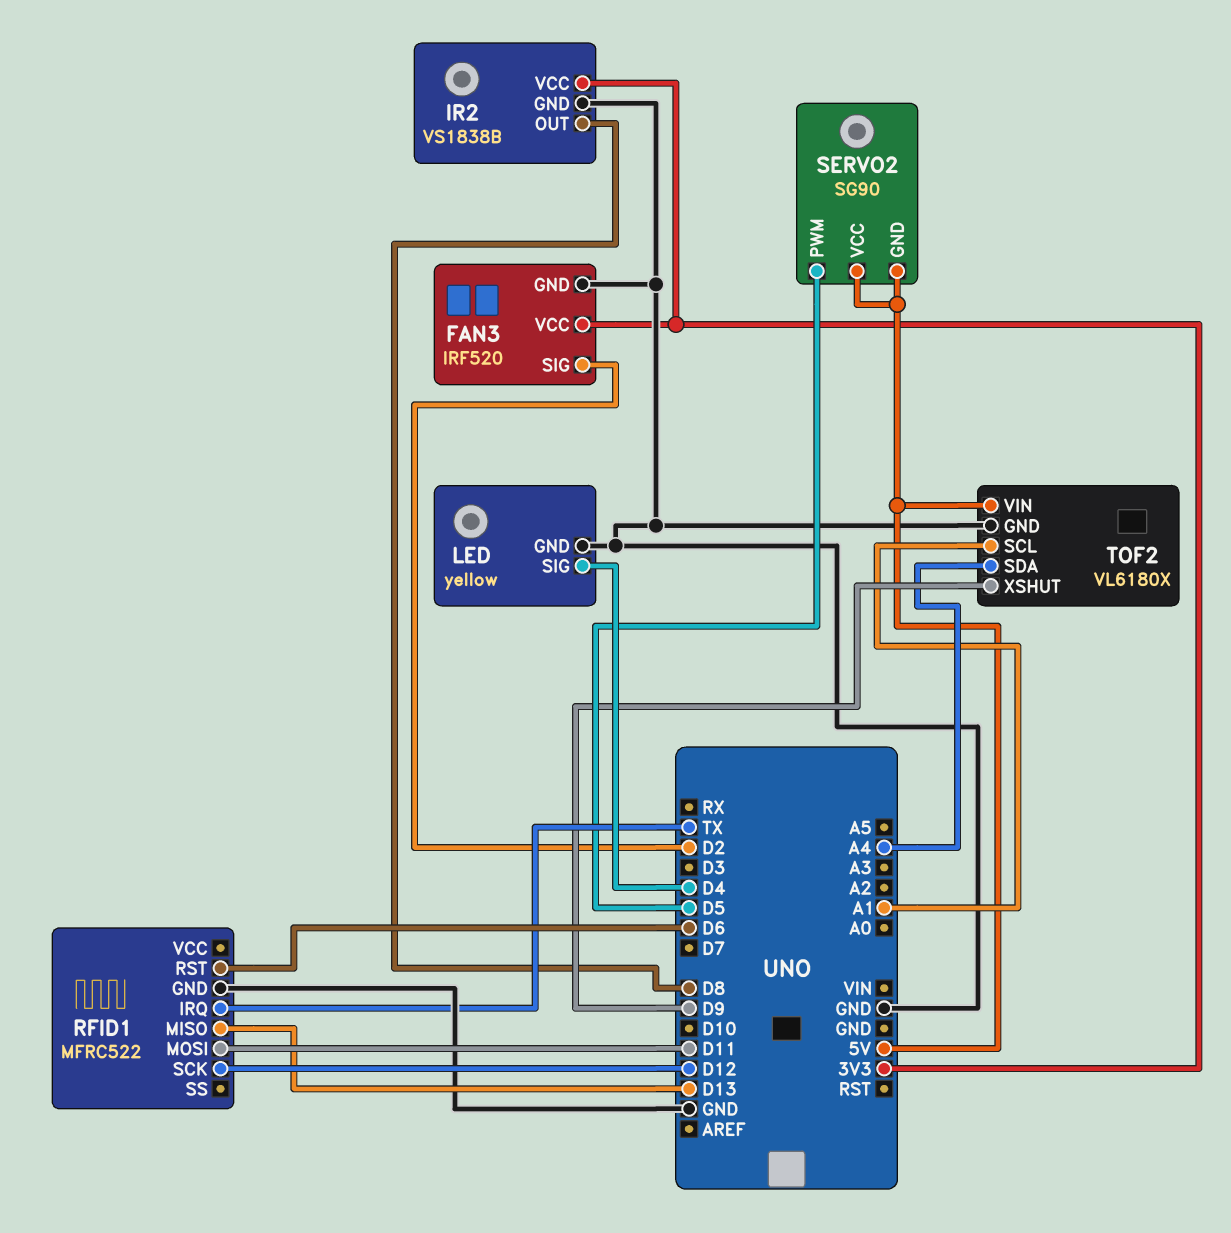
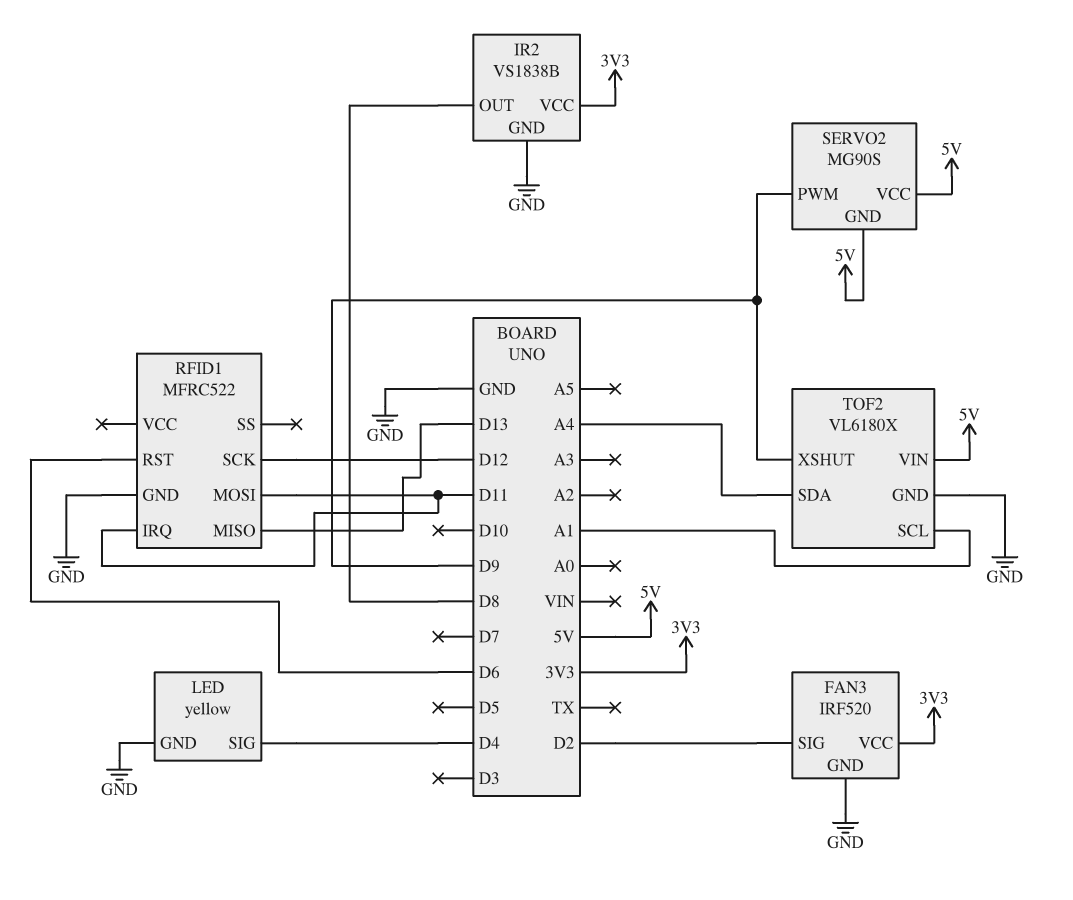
RFID1 pin IRQ: TX -> D11
SERVO2: SG90 -> MG90S
SERVO2 pin PWM: D5 -> D9

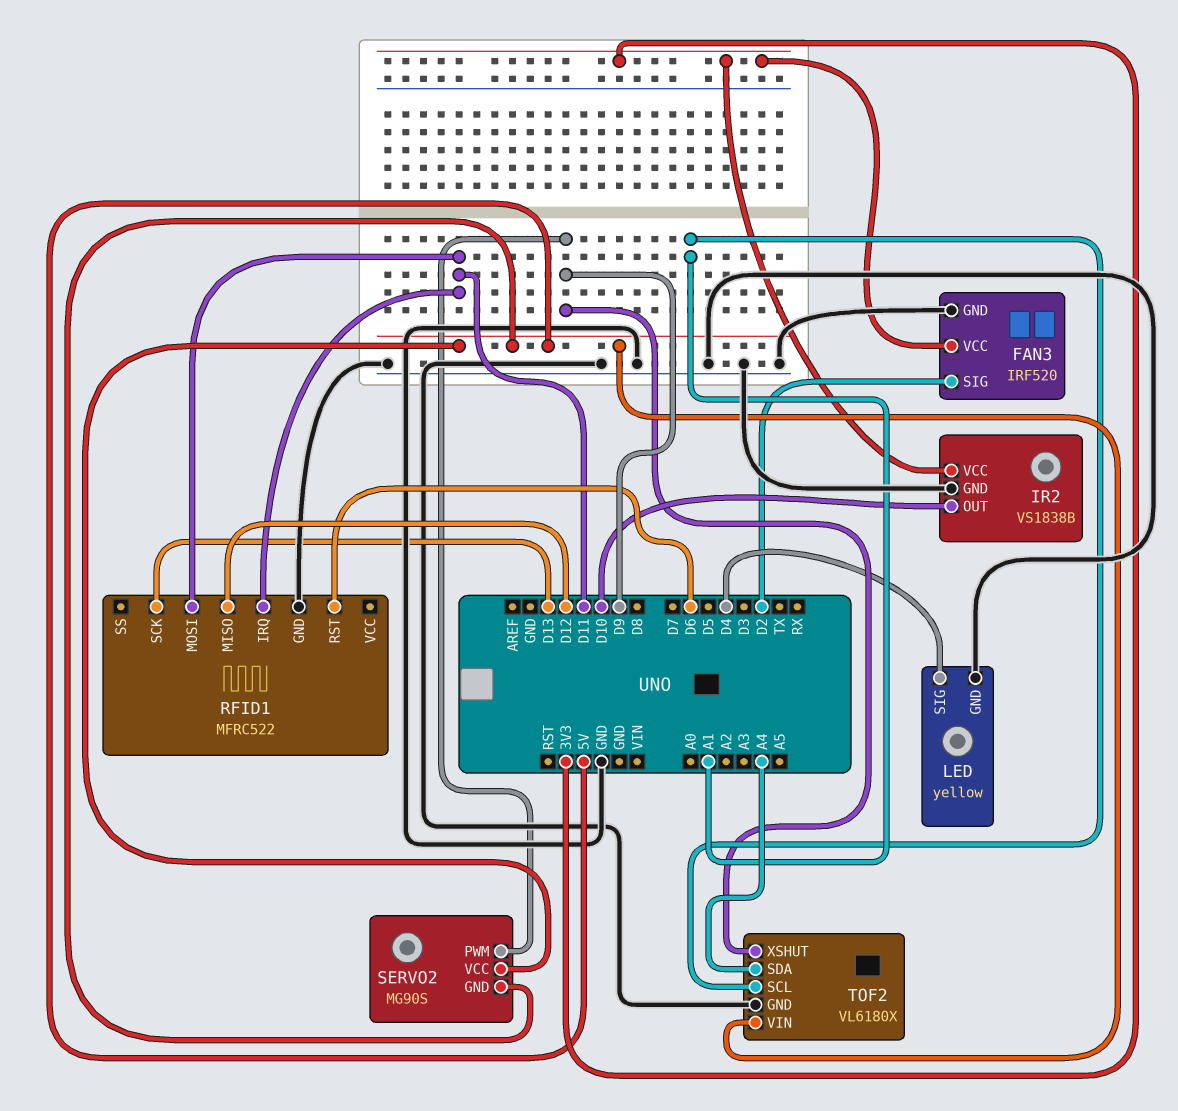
IR2 pin OUT: D8 -> D10
RFID1 pin MISO: D13 -> D12
RFID1 pin SCK: D12 -> D13

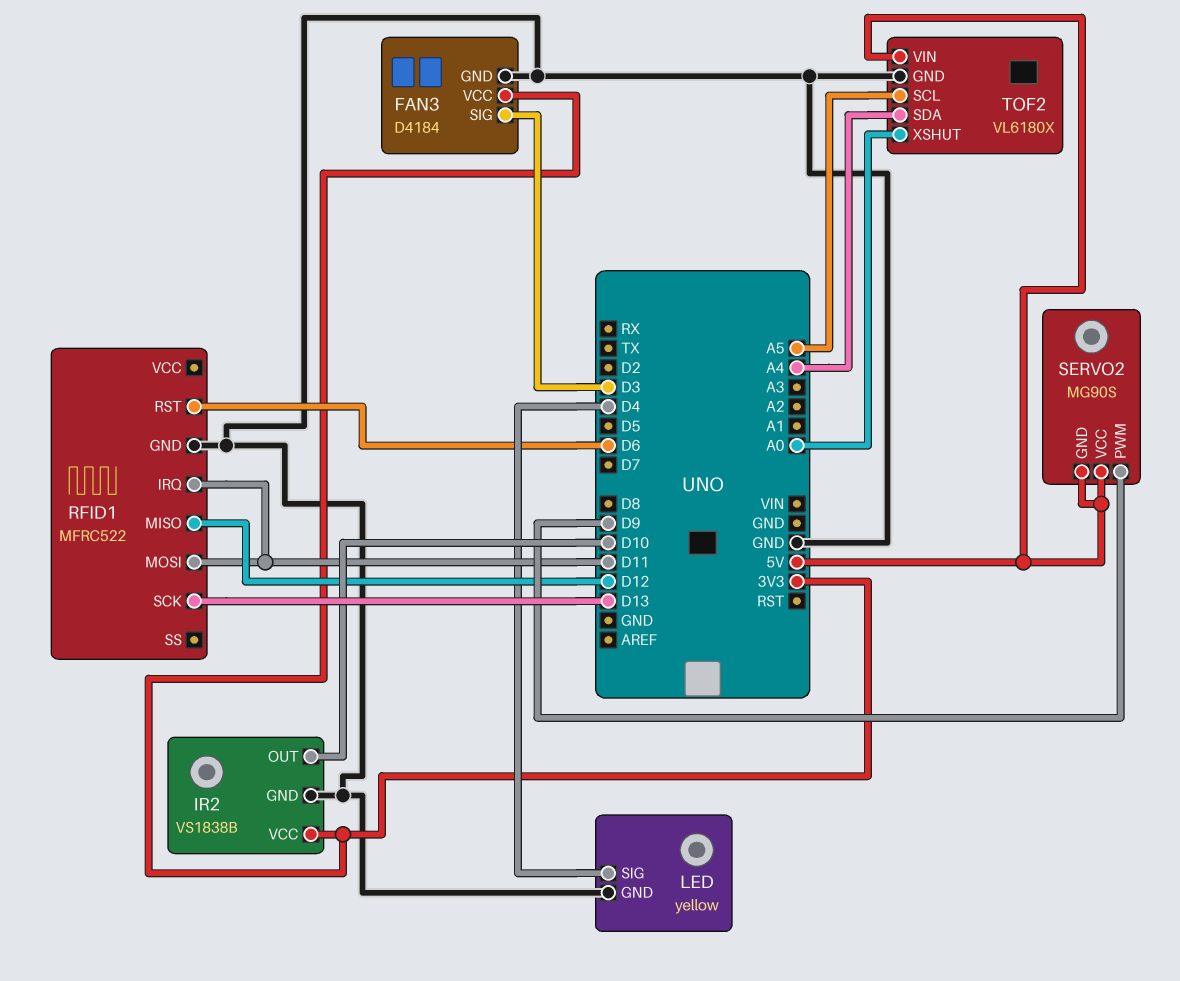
FAN3: IRF520 -> D4184
FAN3 pin SIG: D2 -> D3
TOF2 pin SCL: A1 -> A5
TOF2 pin XSHUT: D9 -> A0

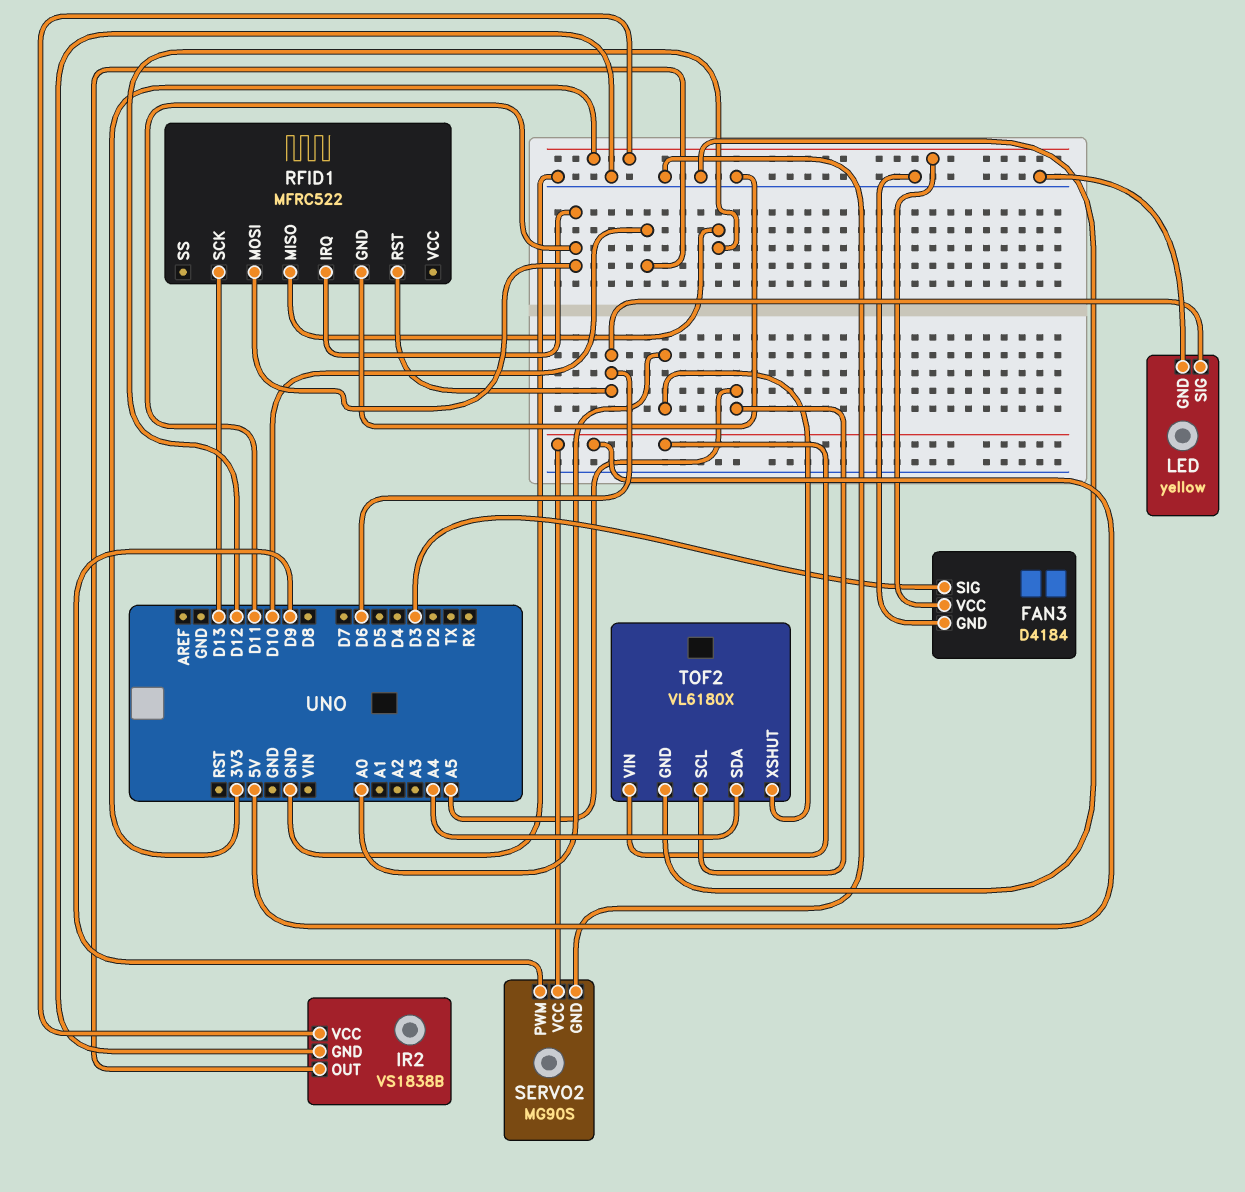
LED pin SIG: D4 -> D6
SERVO2 pin GND: 5V -> GND

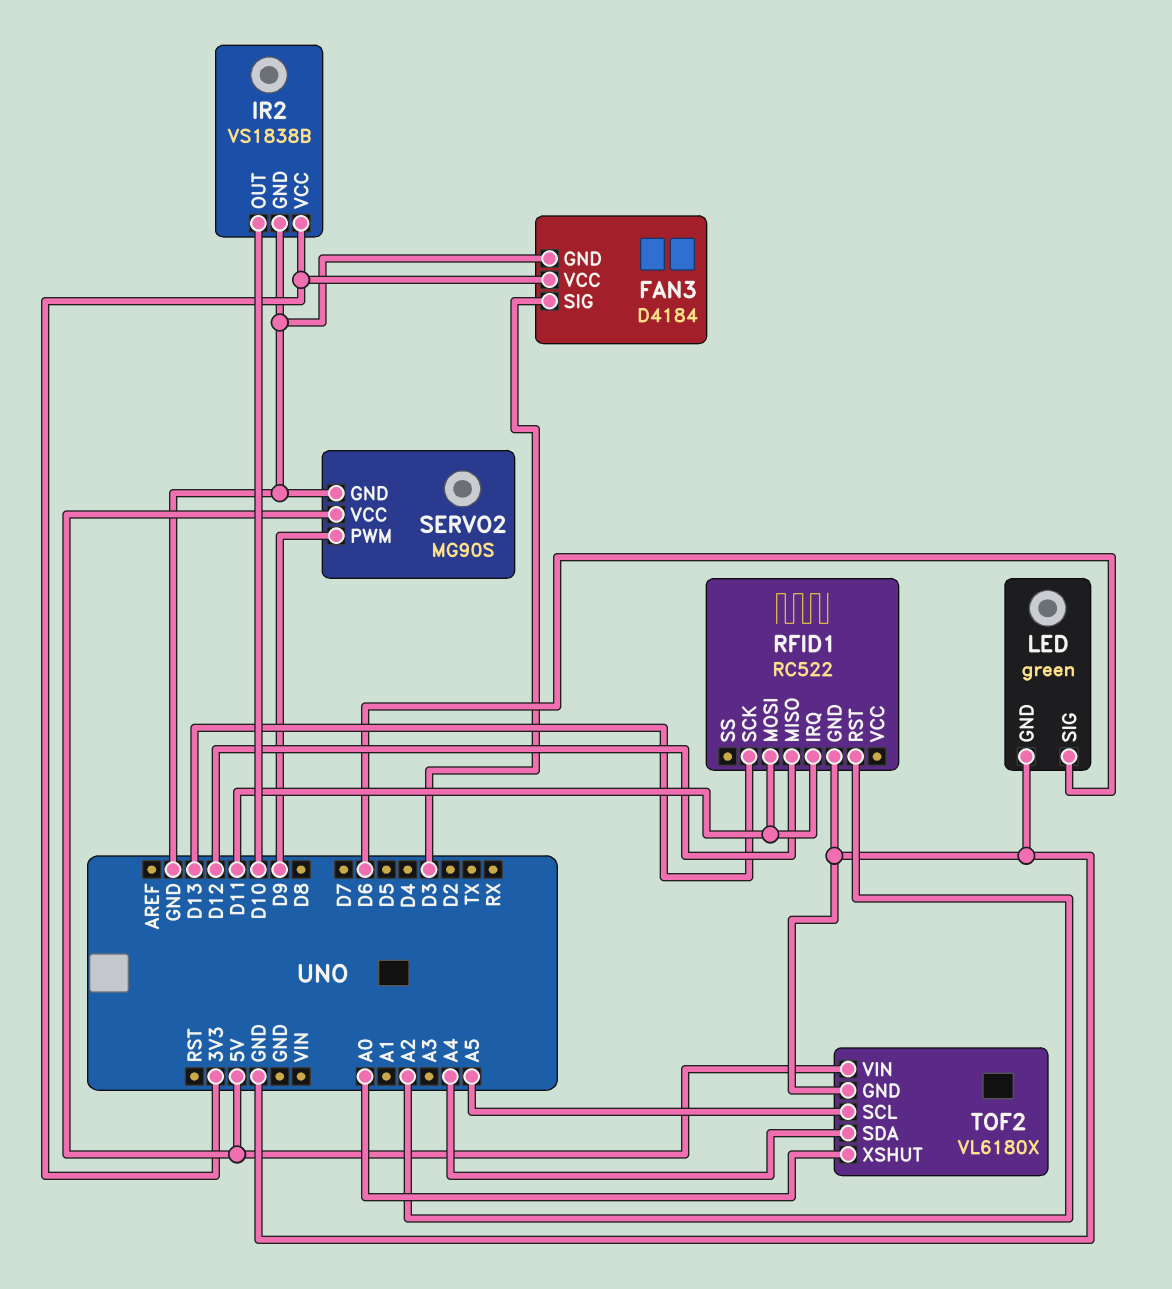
LED: yellow -> green
RFID1: MFRC522 -> RC522
RFID1 pin RST: D6 -> A2

